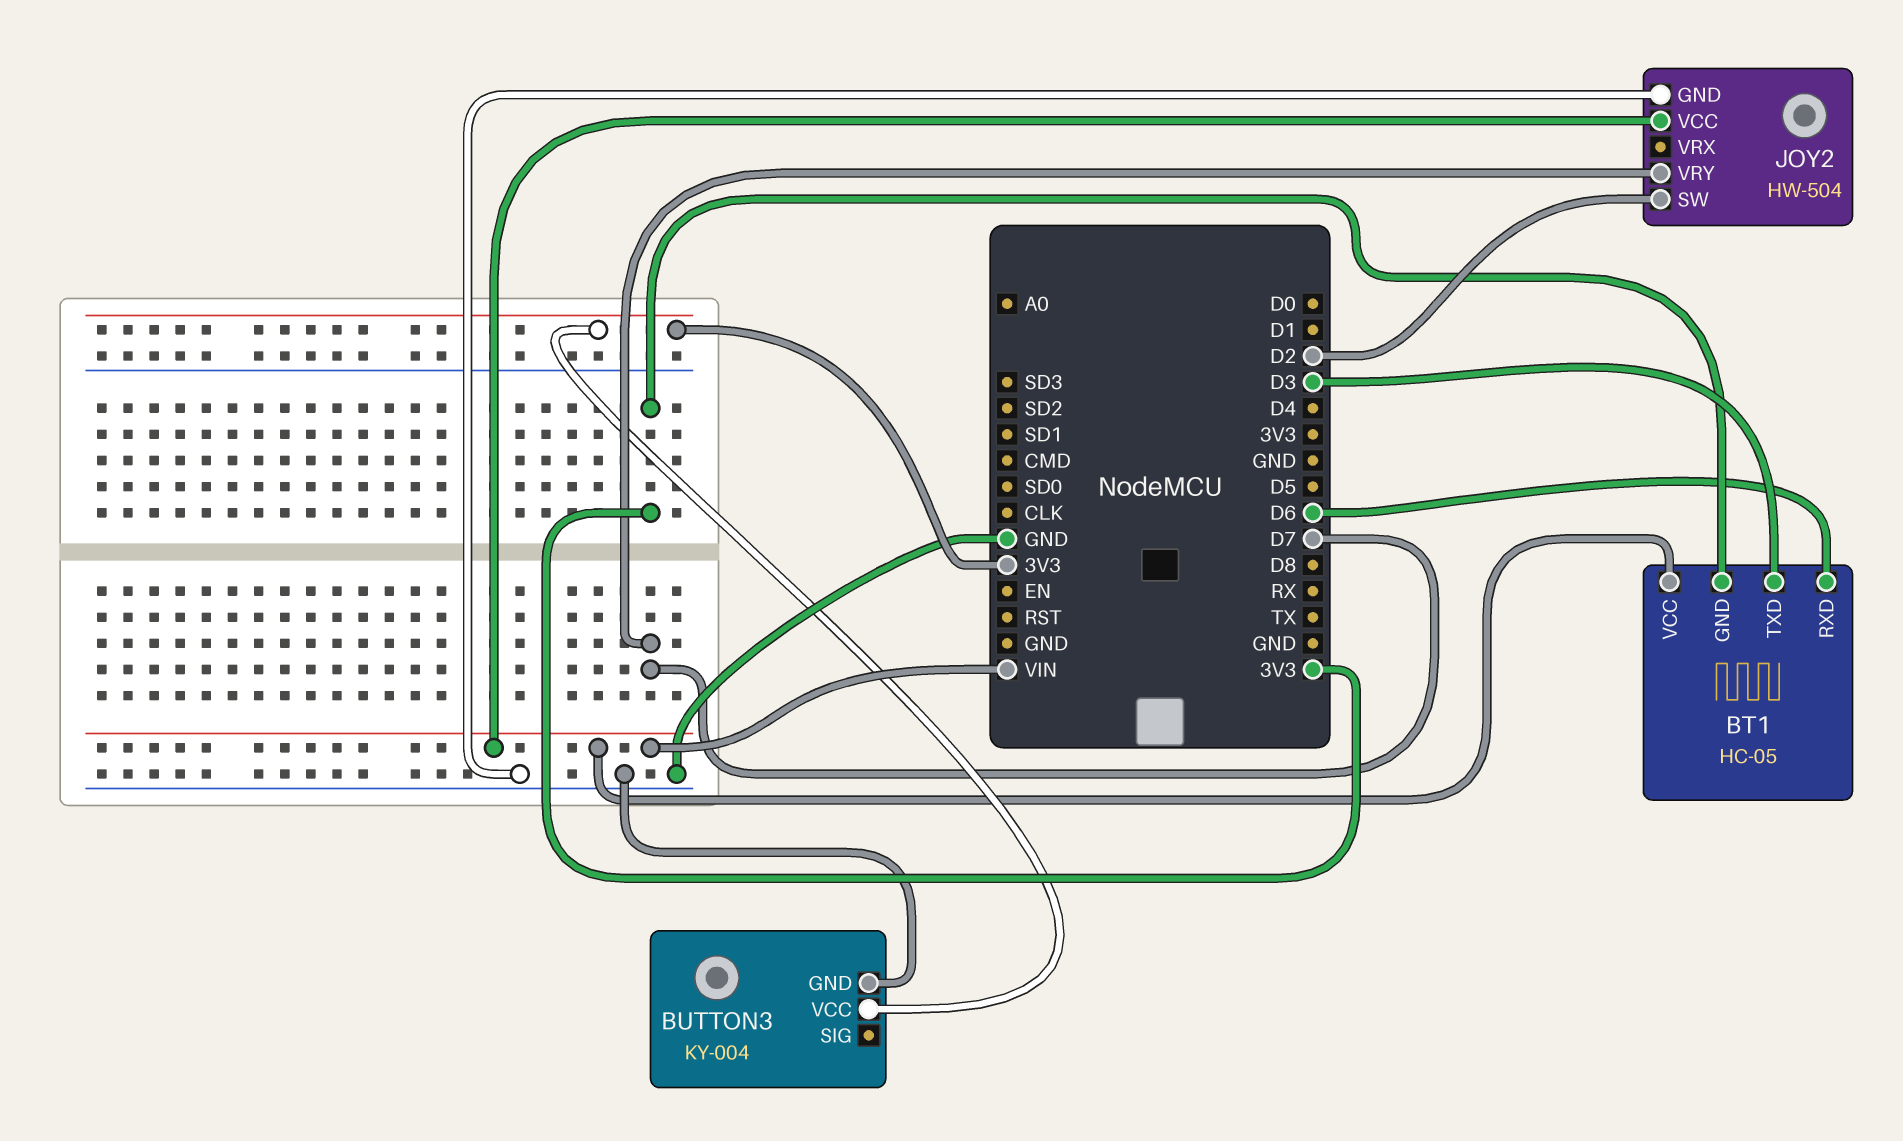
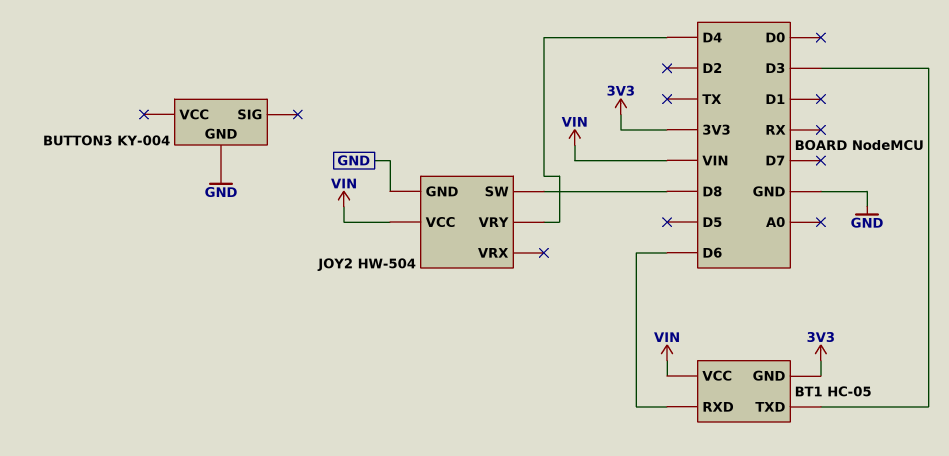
BUTTON3 pin VCC: 3V3 -> none
JOY2 pin SW: D2 -> D8
JOY2 pin VRY: D7 -> D4

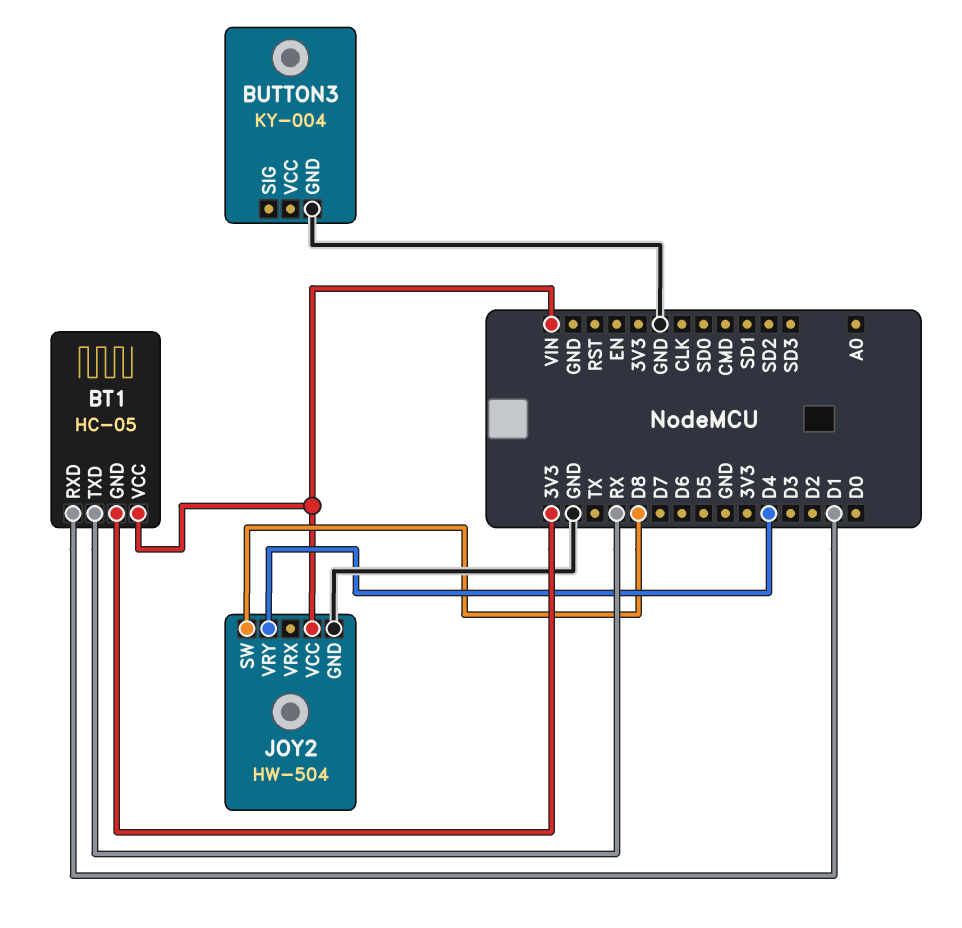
BT1 pin RXD: D6 -> D1
BT1 pin TXD: D3 -> RX

